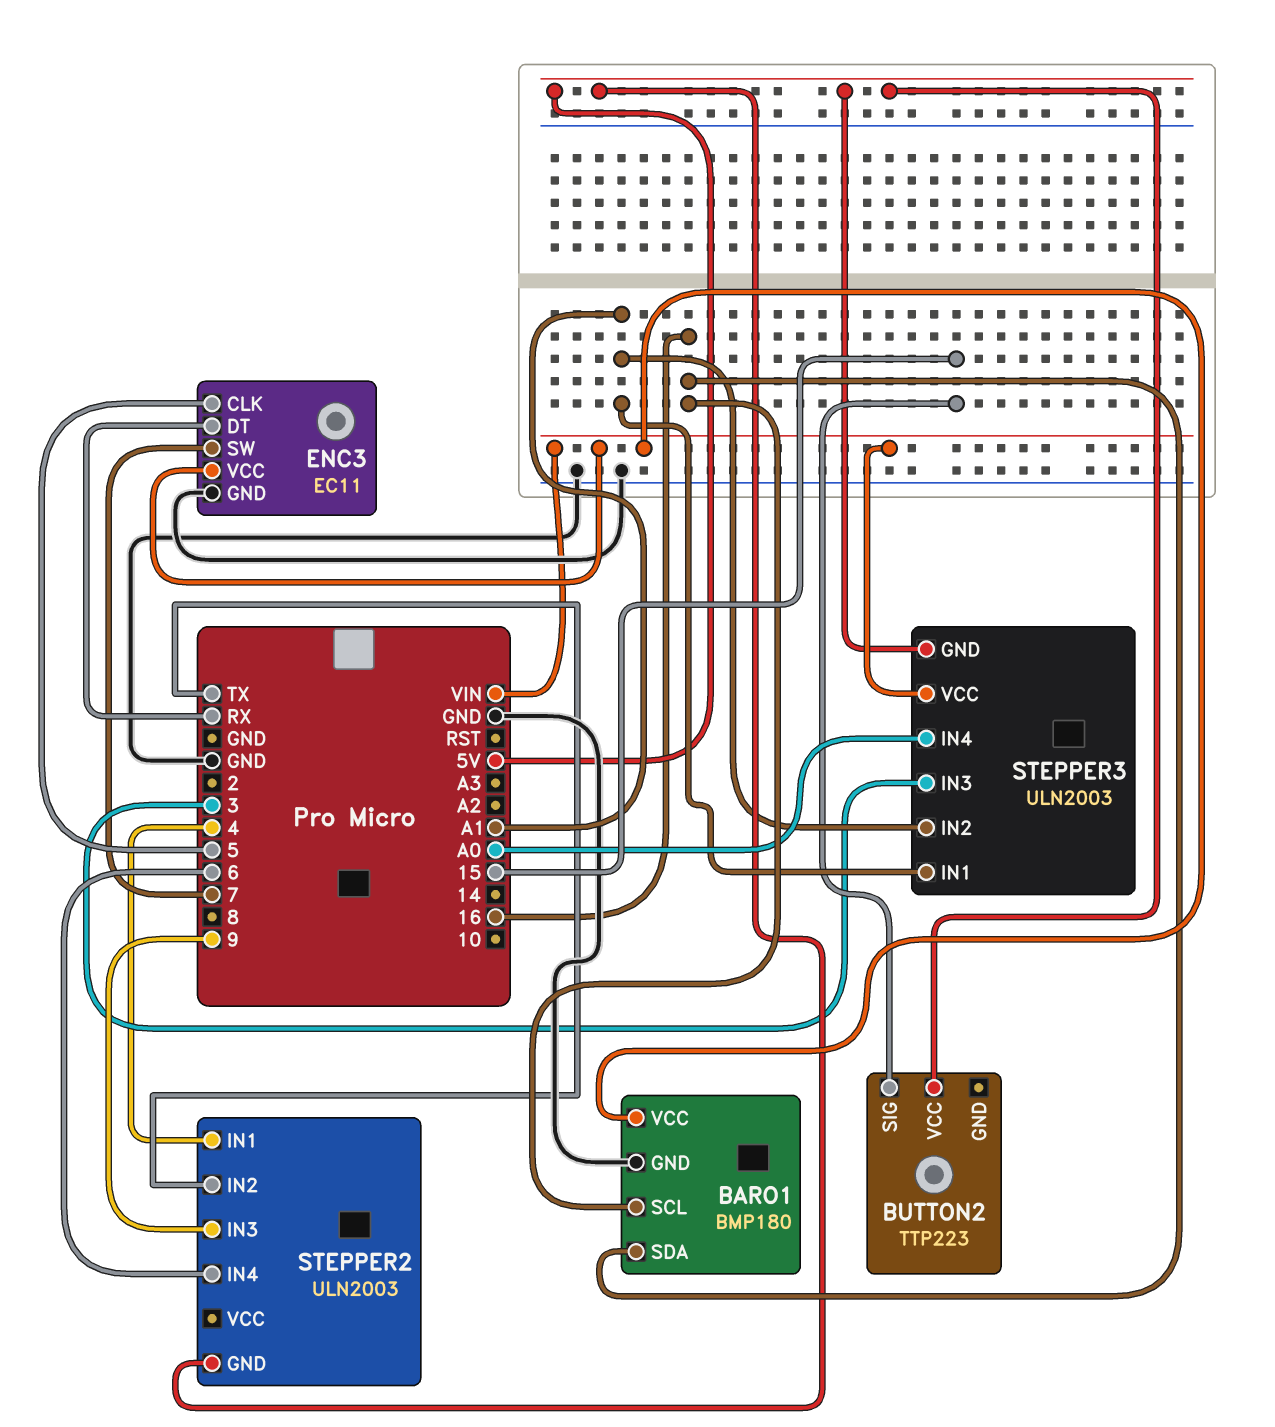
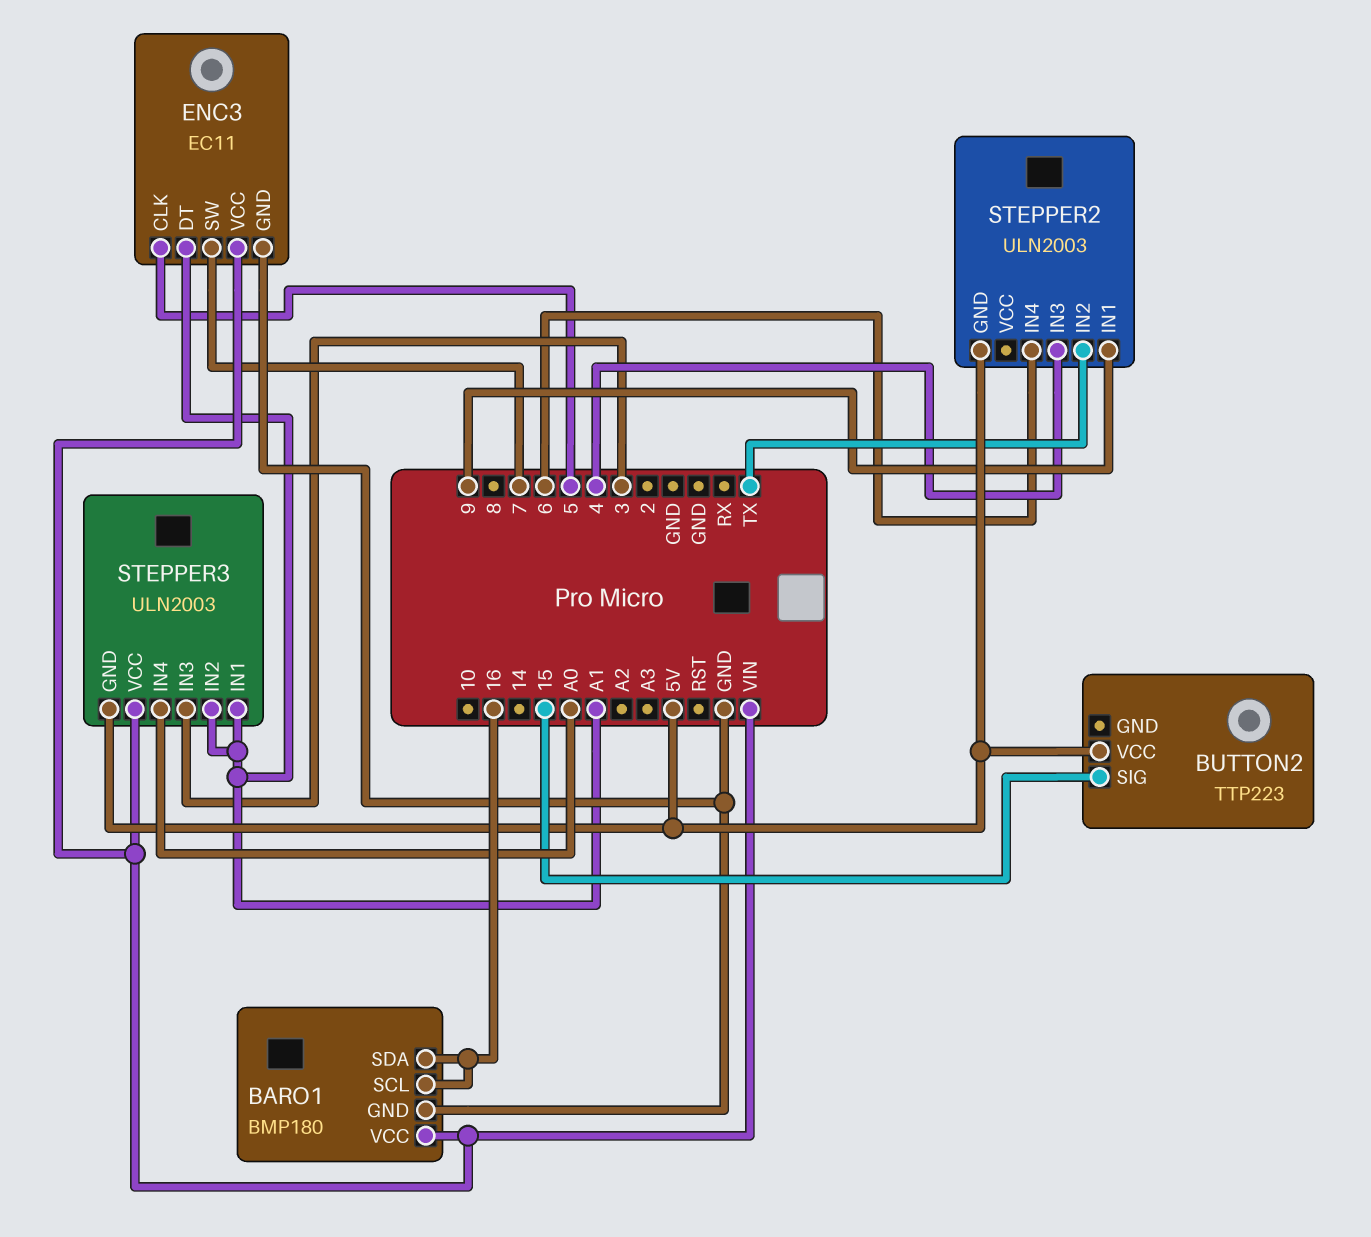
ENC3 pin DT: RX -> A1
STEPPER2 pin IN1: 4 -> 9
STEPPER2 pin IN3: 9 -> 4

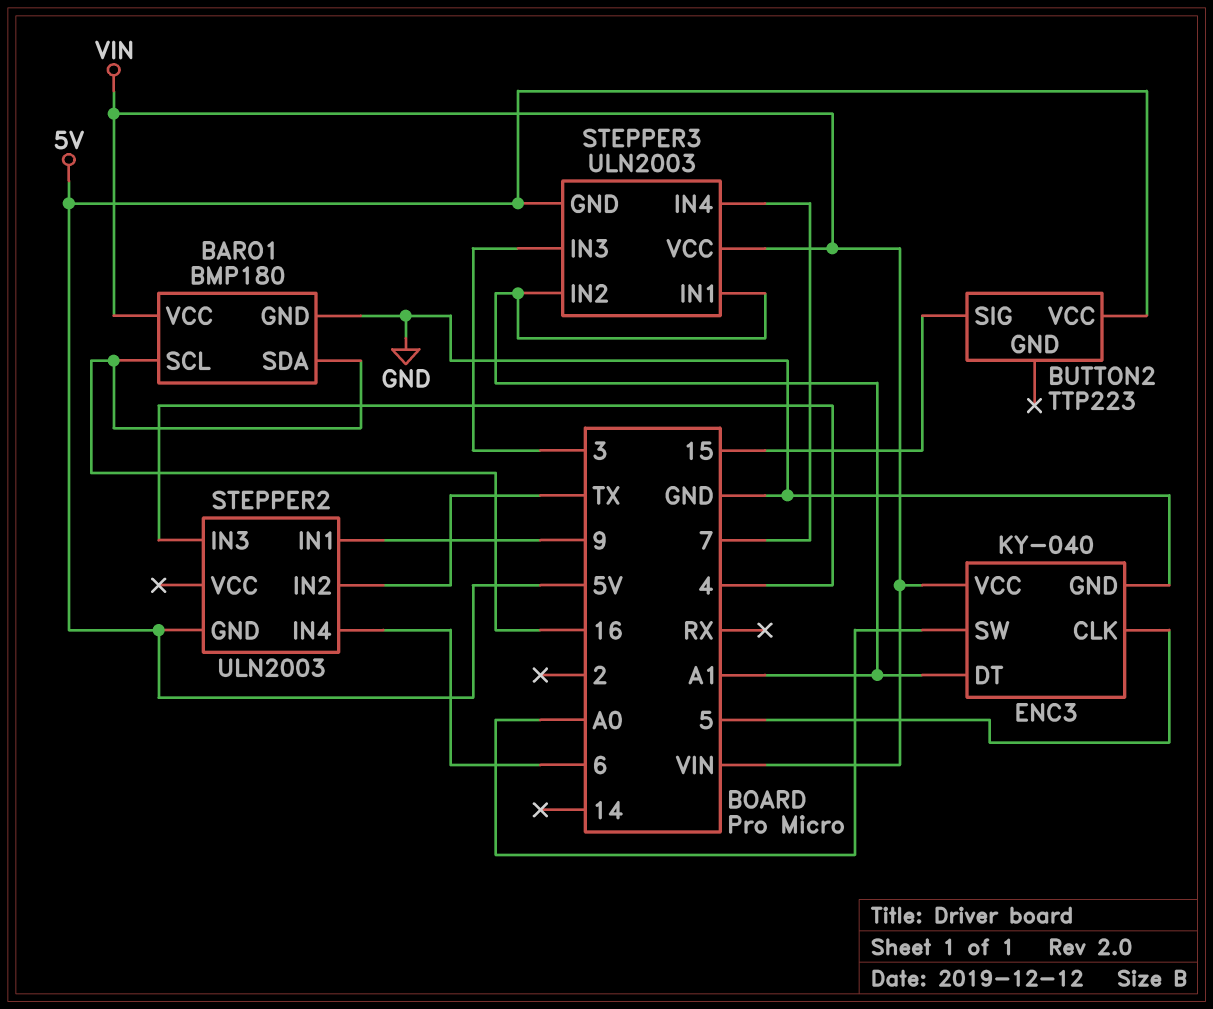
ENC3: EC11 -> KY-040
ENC3 pin SW: 7 -> A0
STEPPER3 pin IN4: A0 -> 7

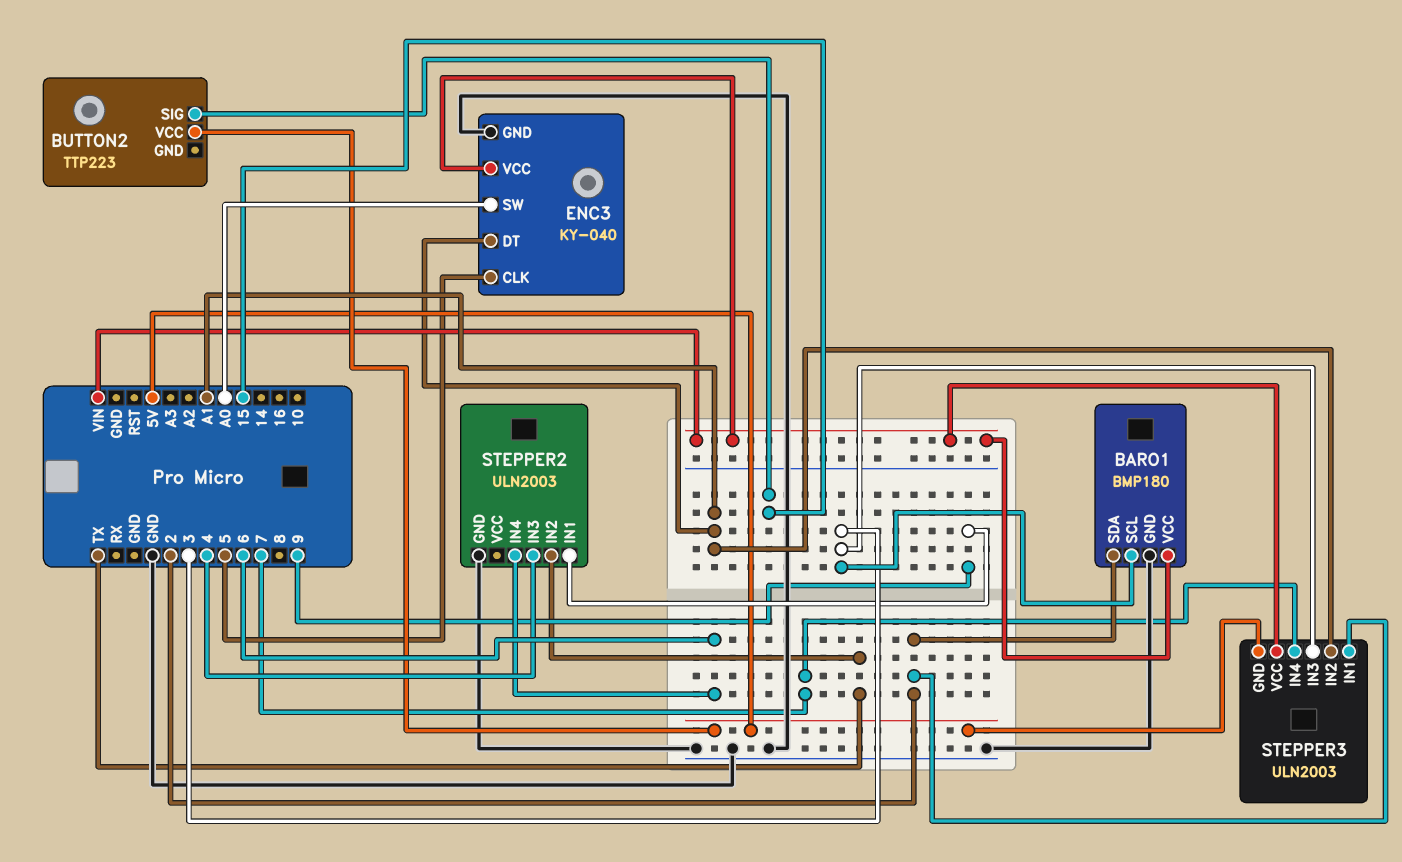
BARO1 pin SCL: 16 -> 3
BARO1 pin SDA: 16 -> 2
STEPPER2 pin GND: 5V -> GND
STEPPER3 pin IN1: A1 -> 2

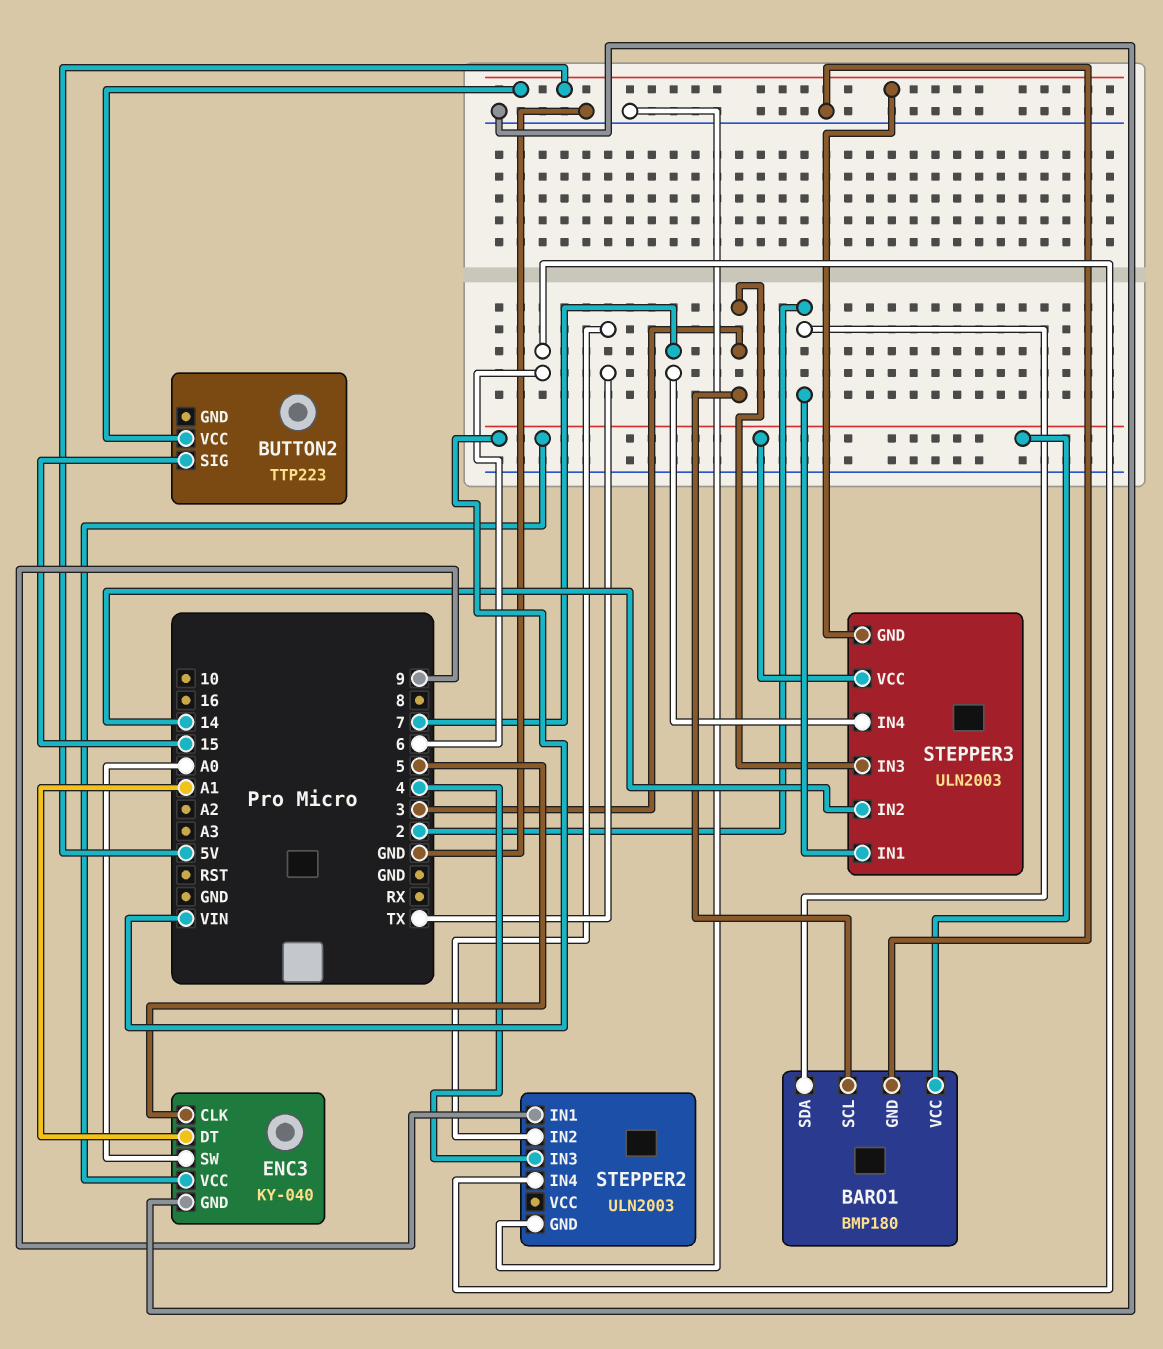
STEPPER3 pin IN2: A1 -> 14

